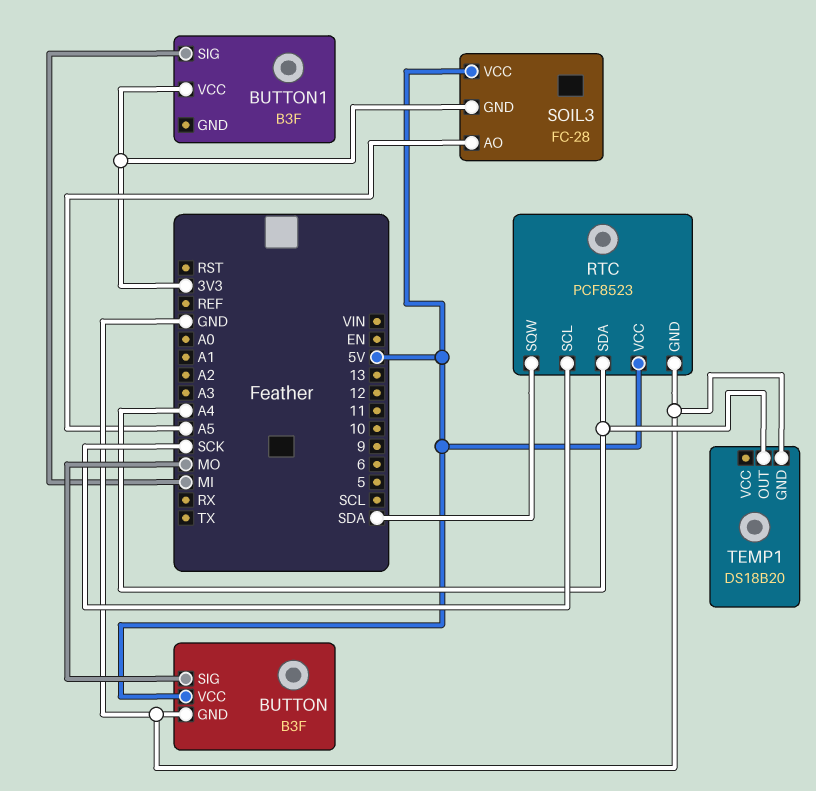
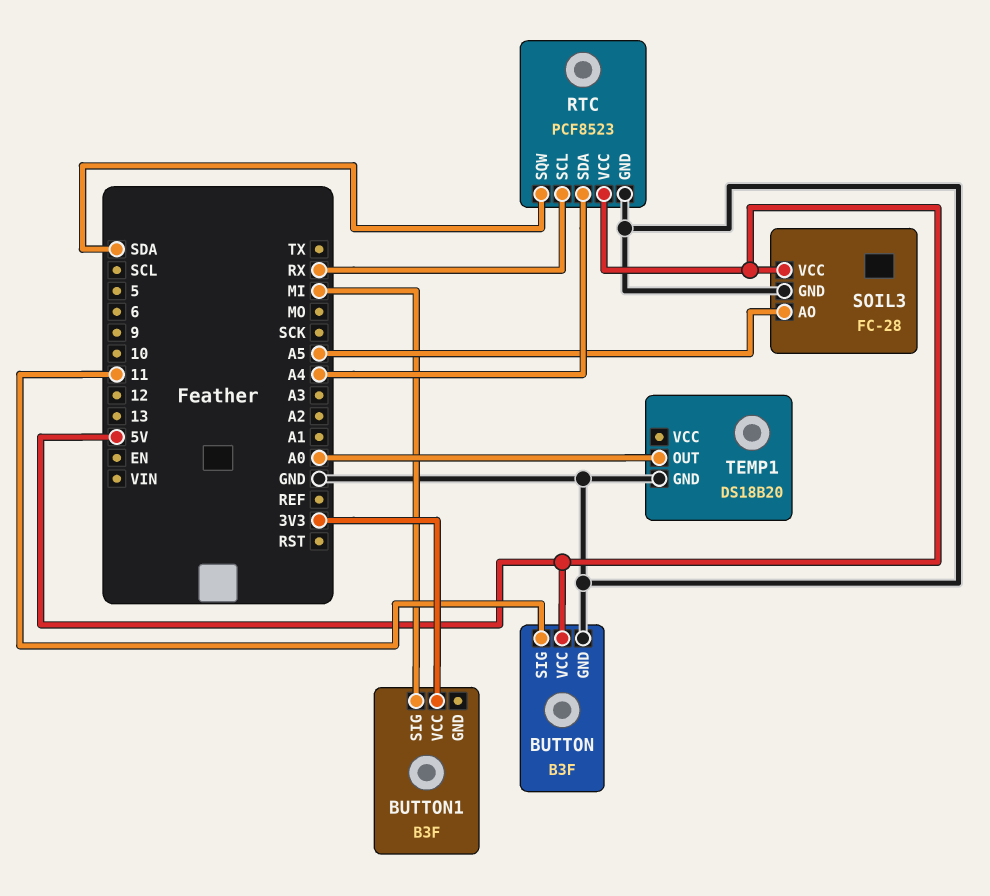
BUTTON pin SIG: MO -> 11
RTC pin SCL: SCK -> RX
SOIL3 pin GND: 3V3 -> GND
TEMP1 pin OUT: A4 -> A0

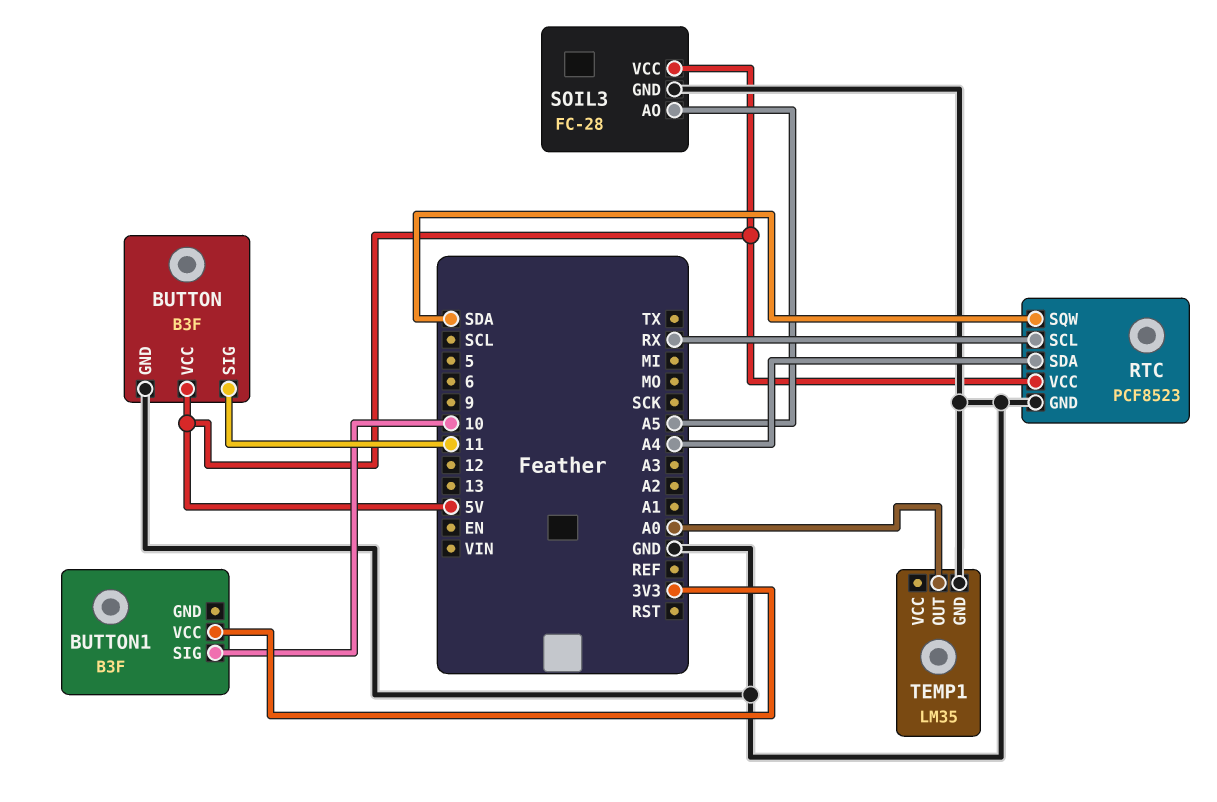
BUTTON1 pin SIG: MI -> 10
TEMP1: DS18B20 -> LM35

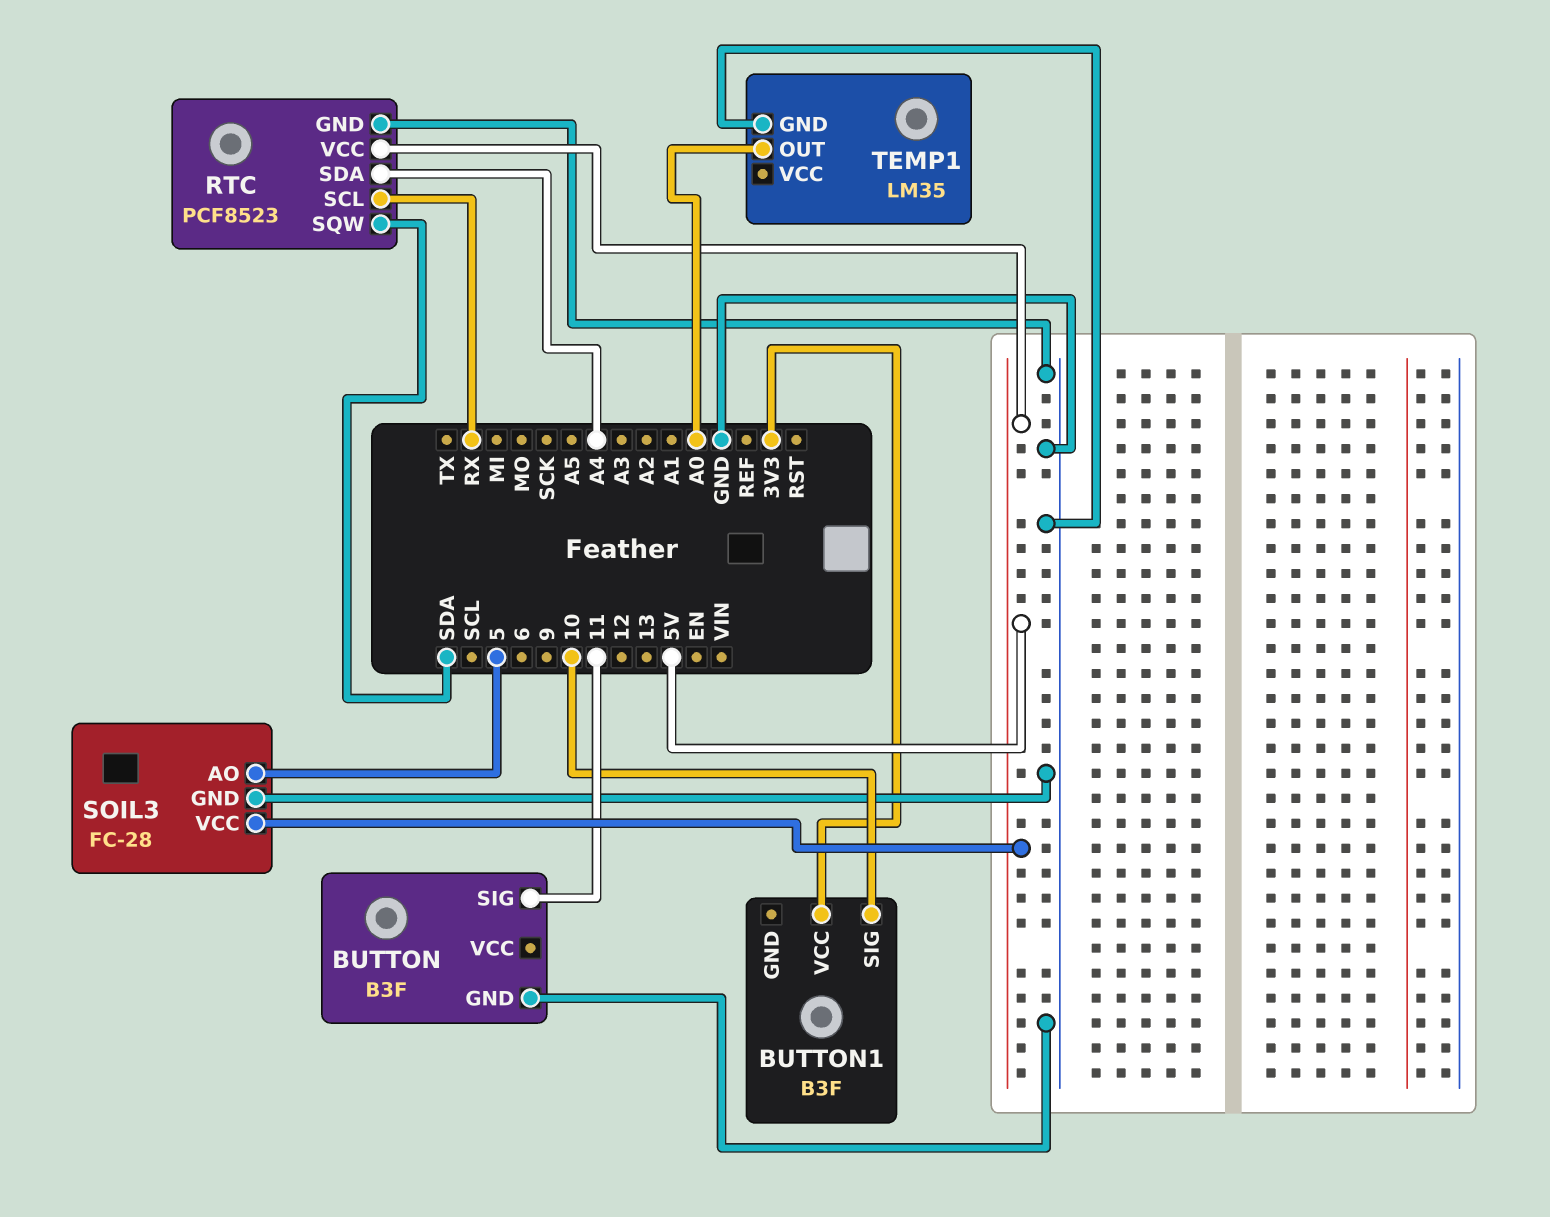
BUTTON pin VCC: 5V -> none
SOIL3 pin AO: A5 -> 5

